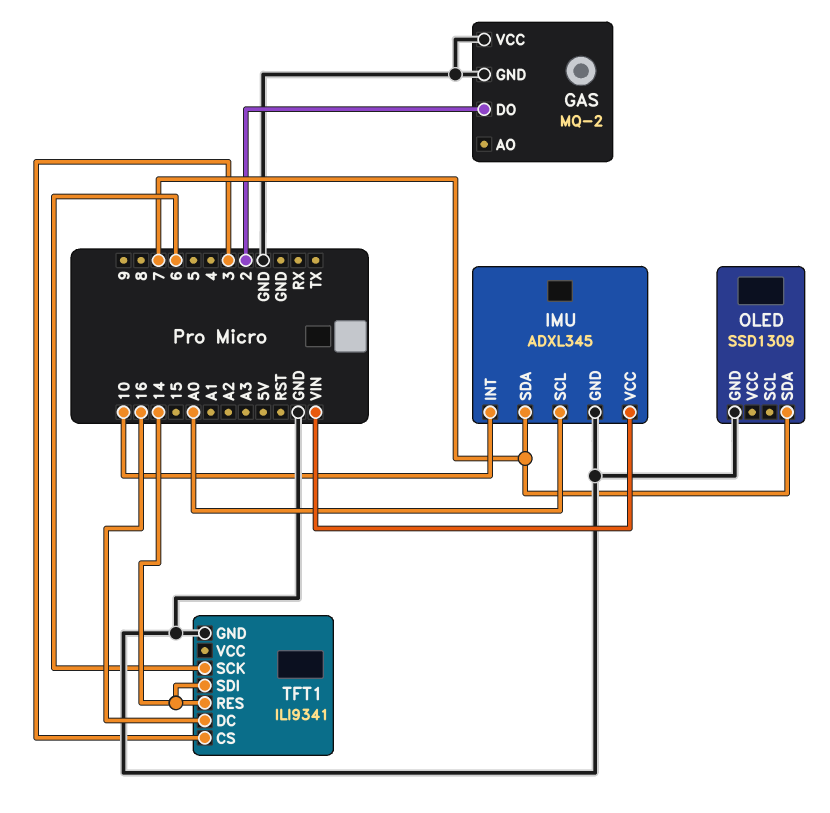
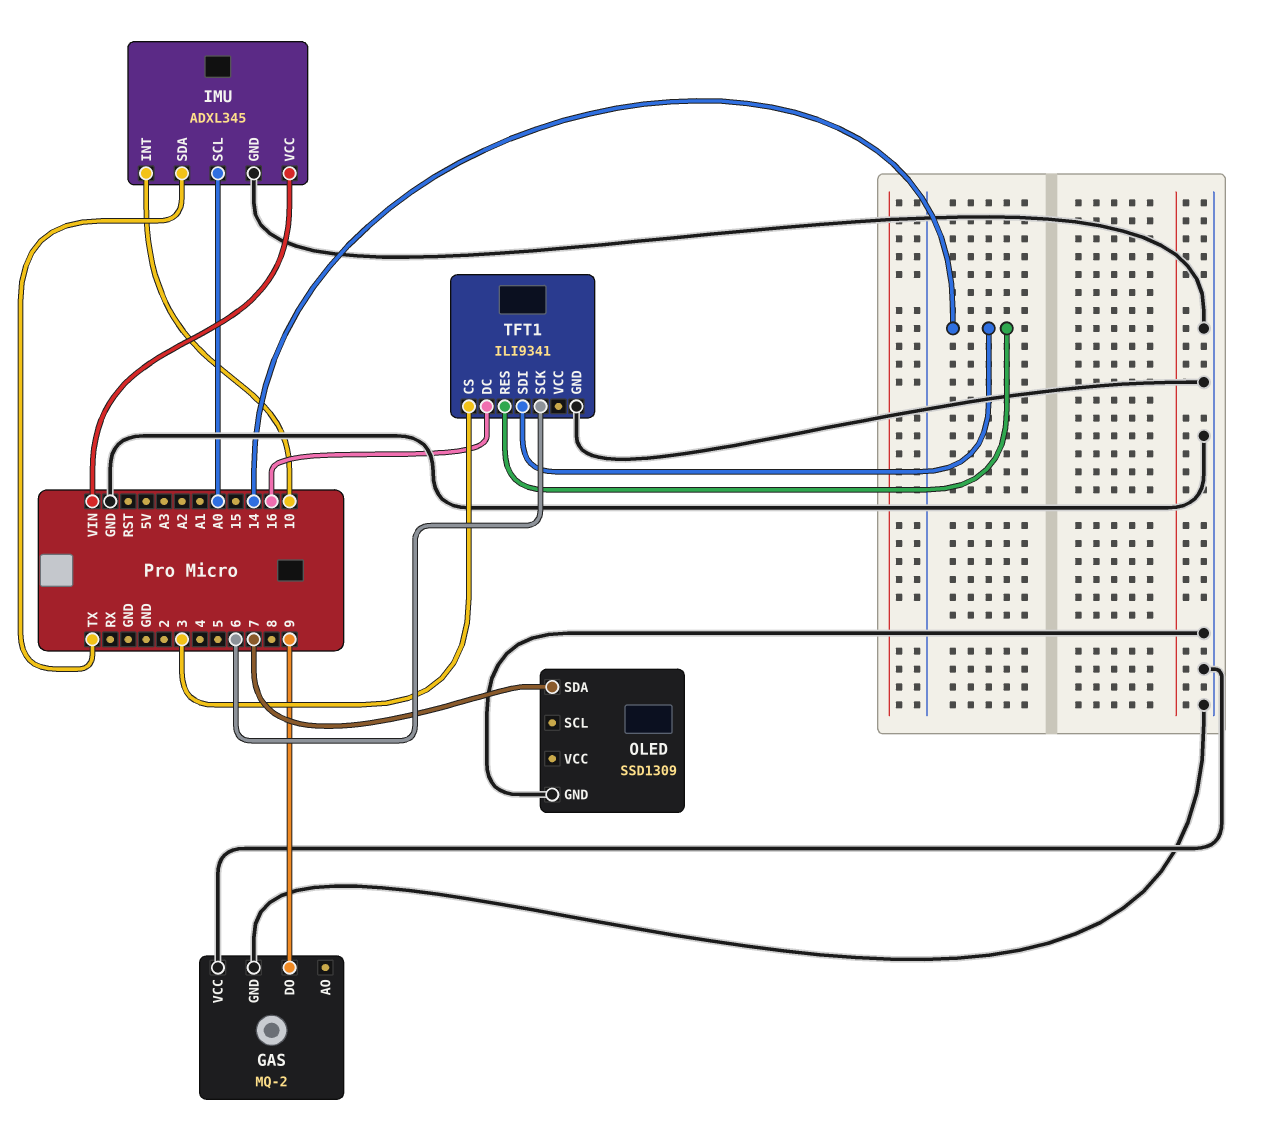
GAS pin DO: 2 -> 9
IMU pin SDA: 7 -> TX

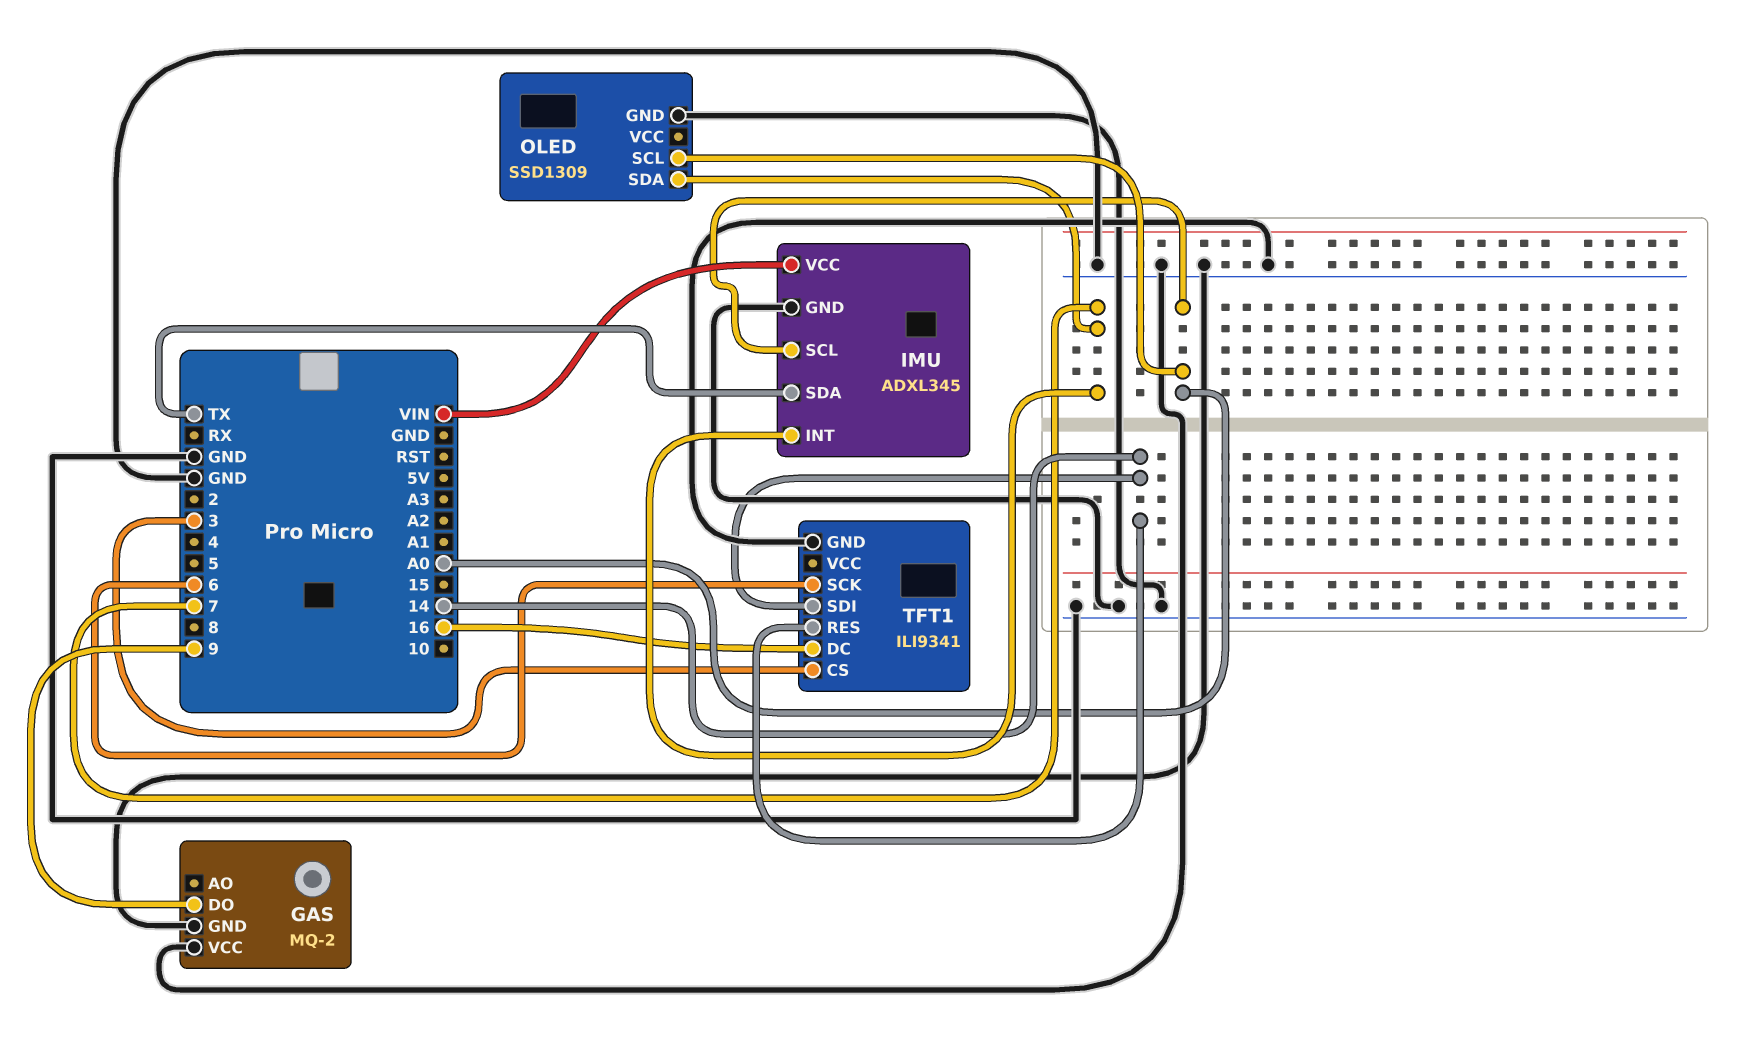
IMU pin INT: 10 -> 7
OLED pin SCL: none -> A0

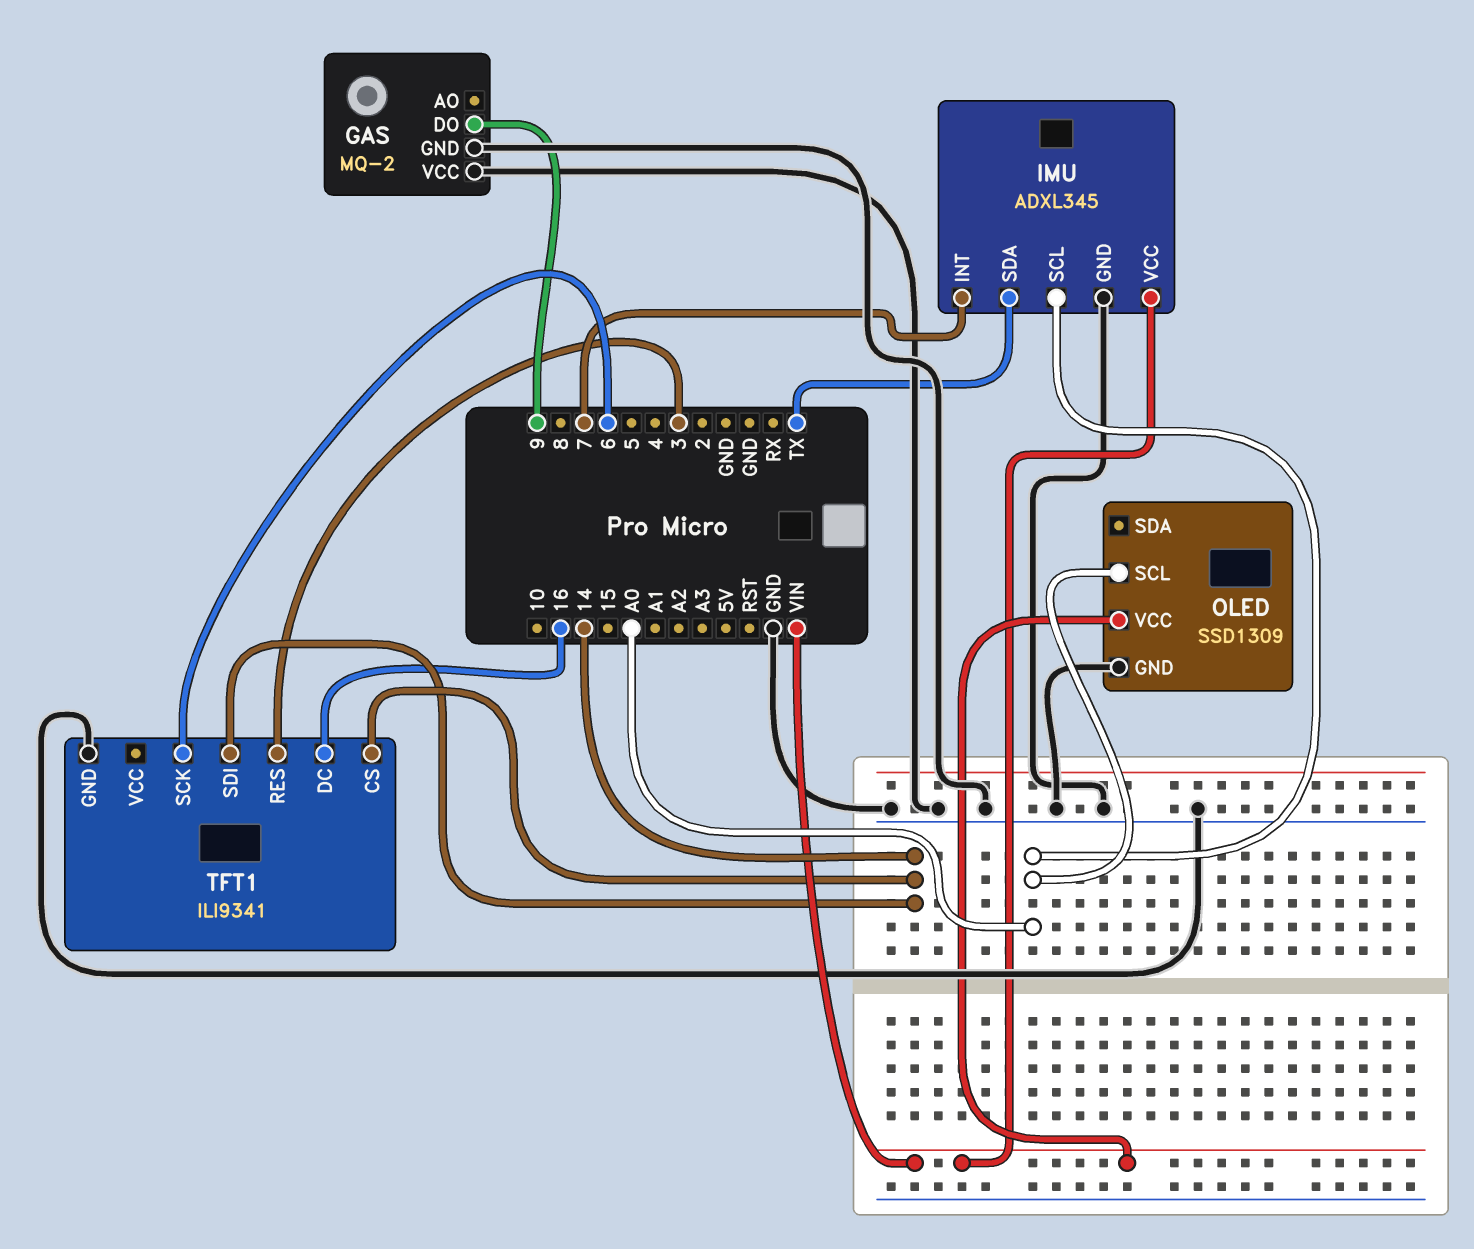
OLED pin SDA: 7 -> none
OLED pin VCC: none -> VIN
TFT1 pin CS: 3 -> 14
TFT1 pin RES: 14 -> 3

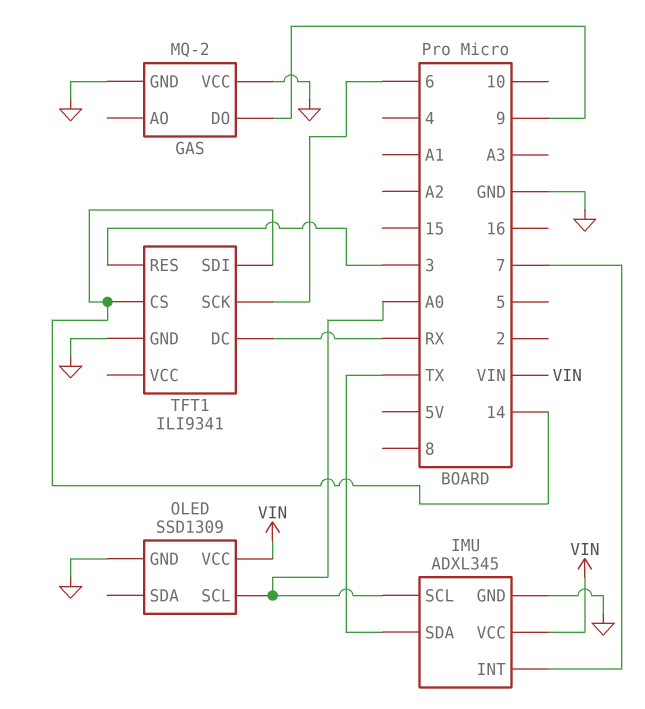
TFT1 pin DC: 16 -> RX

